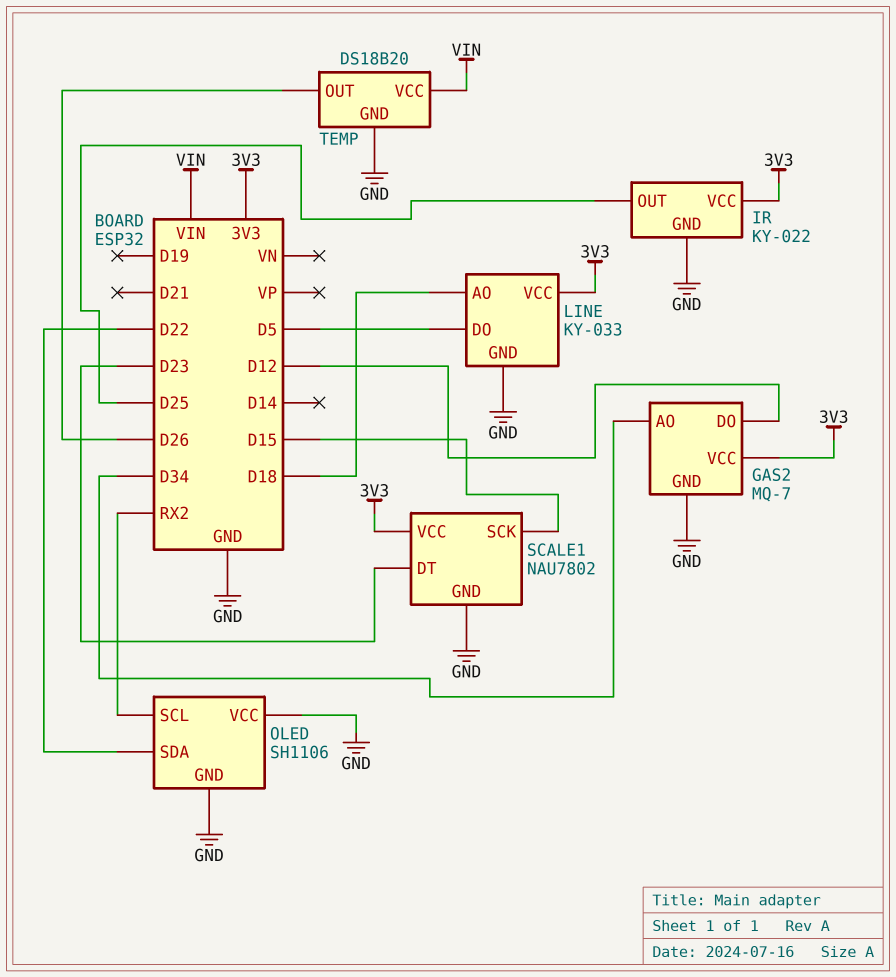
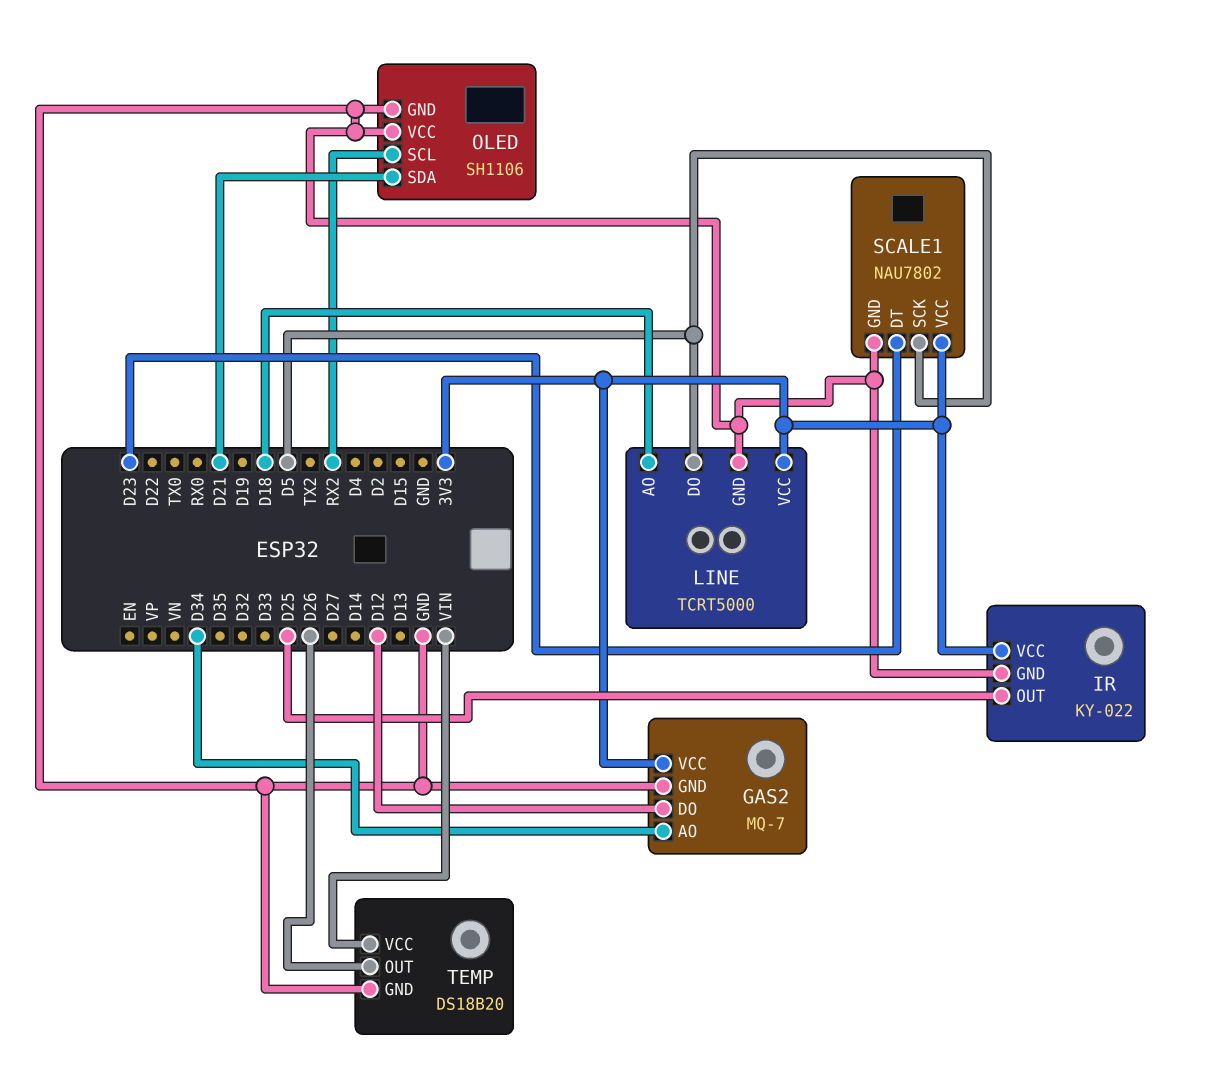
LINE: KY-033 -> TCRT5000
OLED pin SDA: D22 -> D21
SCALE1 pin SCK: D15 -> D5

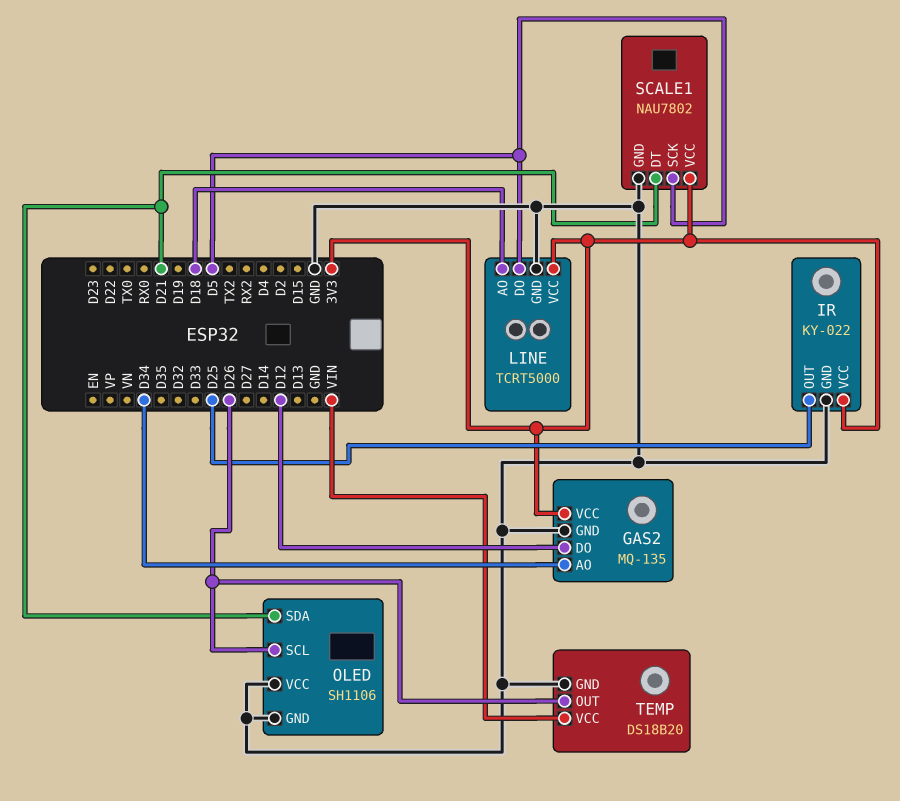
GAS2: MQ-7 -> MQ-135
OLED pin SCL: RX2 -> D26
SCALE1 pin DT: D23 -> D21

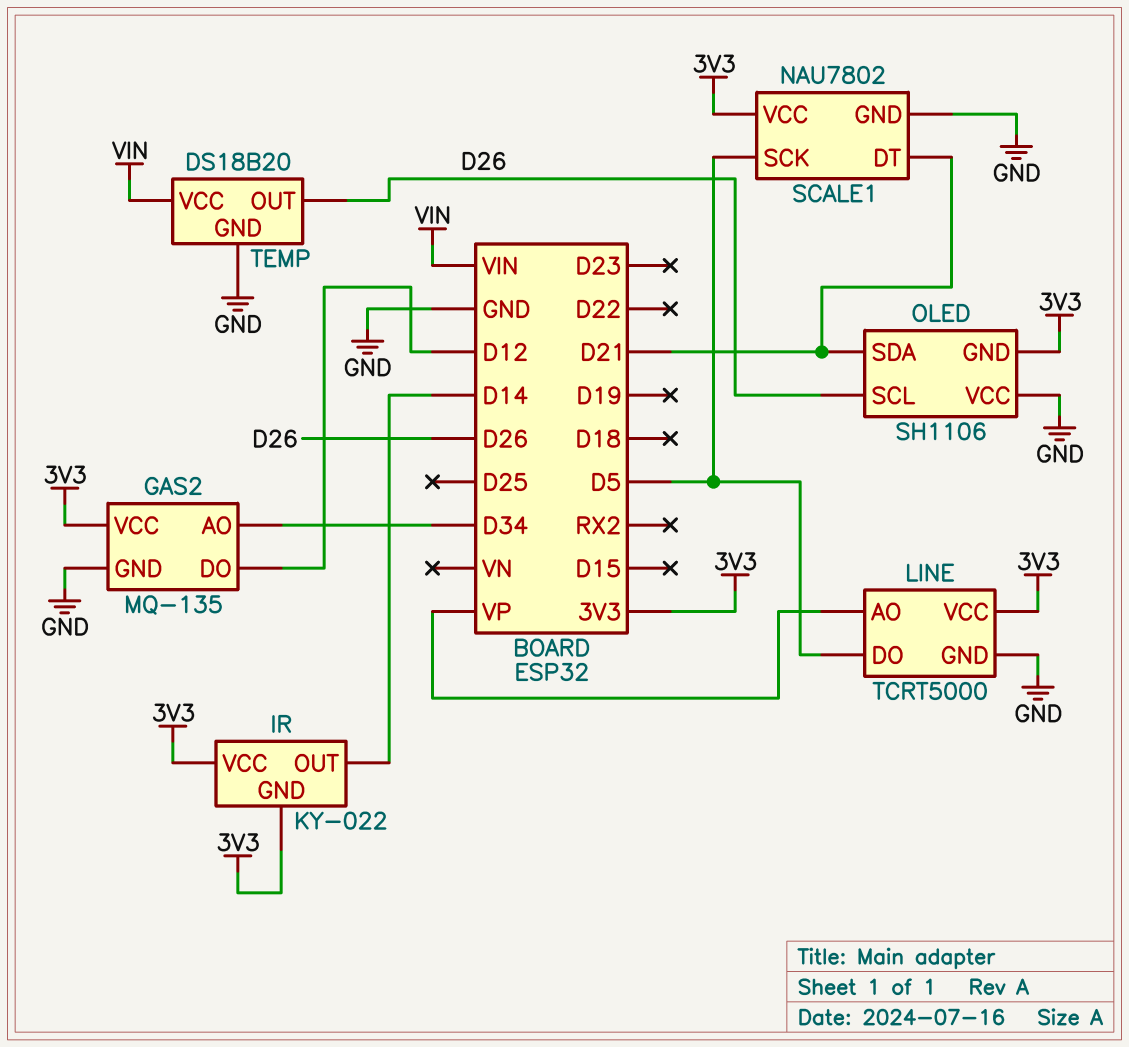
IR pin GND: GND -> 3V3
IR pin OUT: D25 -> D14
LINE pin AO: D18 -> VP
OLED pin GND: GND -> 3V3

